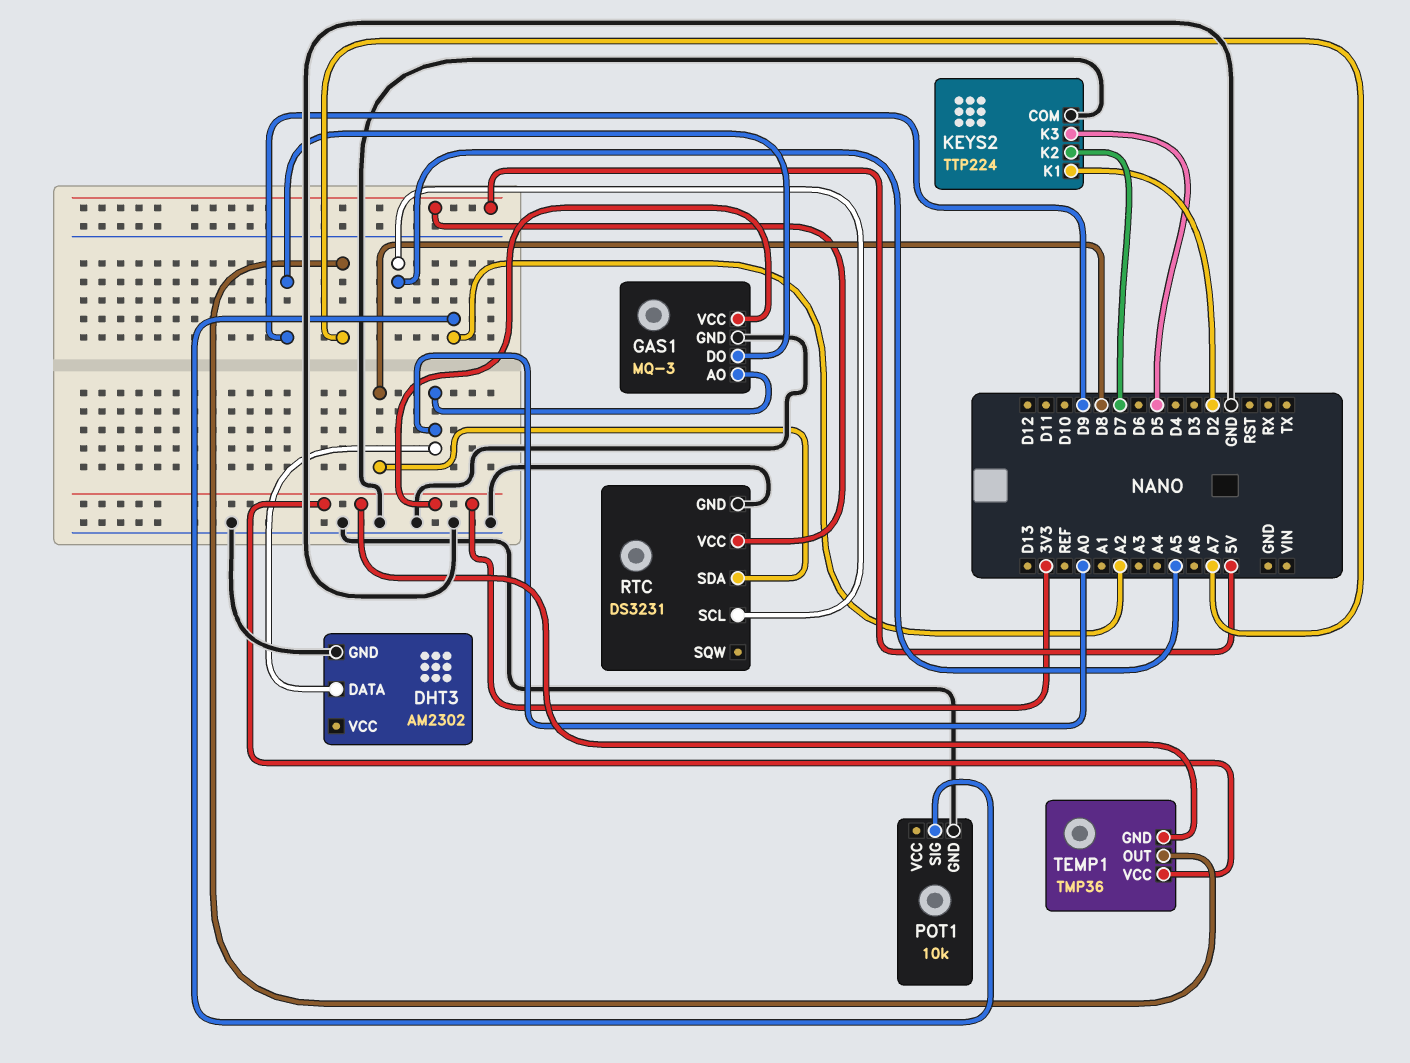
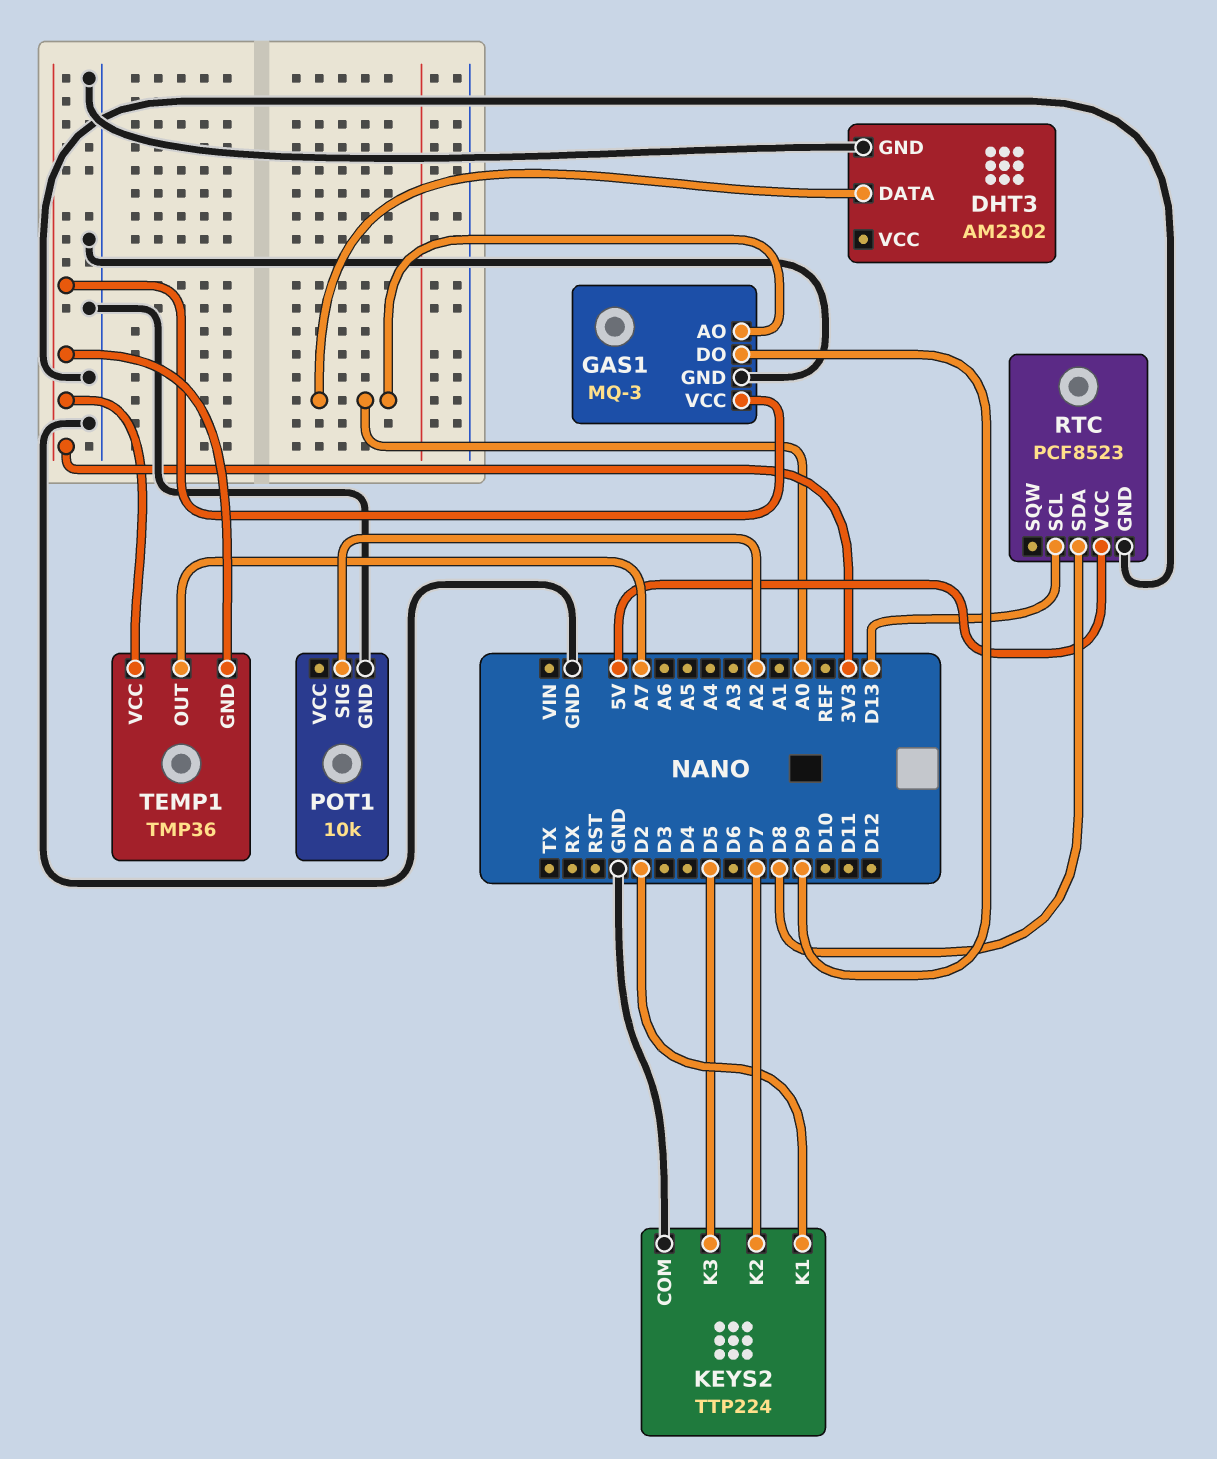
RTC: DS3231 -> PCF8523
RTC pin SCL: A5 -> D13

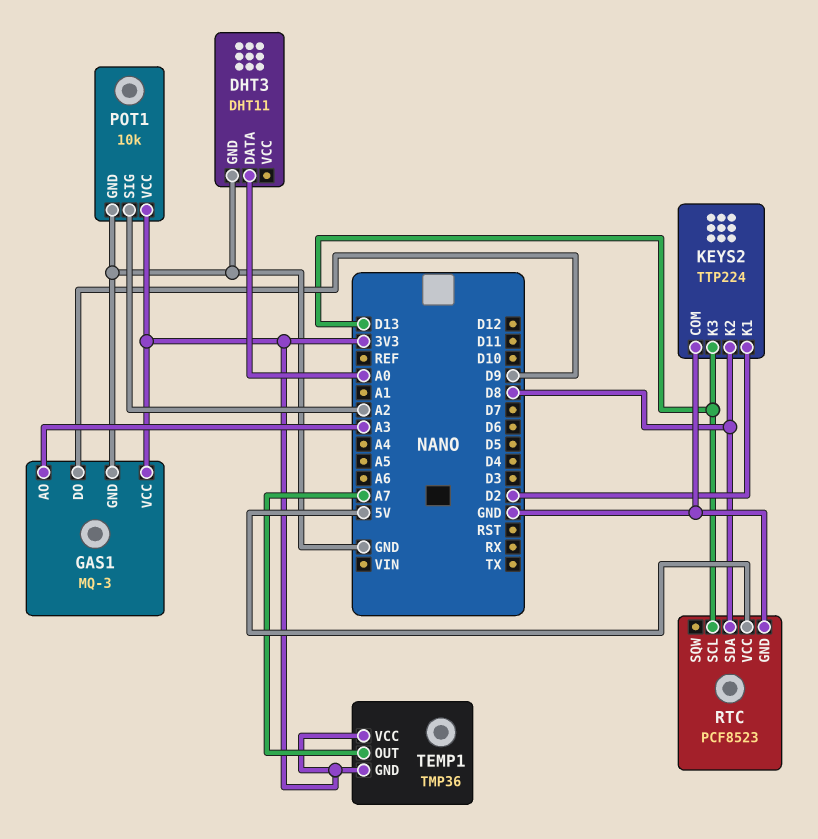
DHT3: AM2302 -> DHT11
GAS1 pin AO: A0 -> A3
KEYS2 pin K2: D7 -> D8
KEYS2 pin K3: D5 -> D13
POT1 pin VCC: none -> 3V3

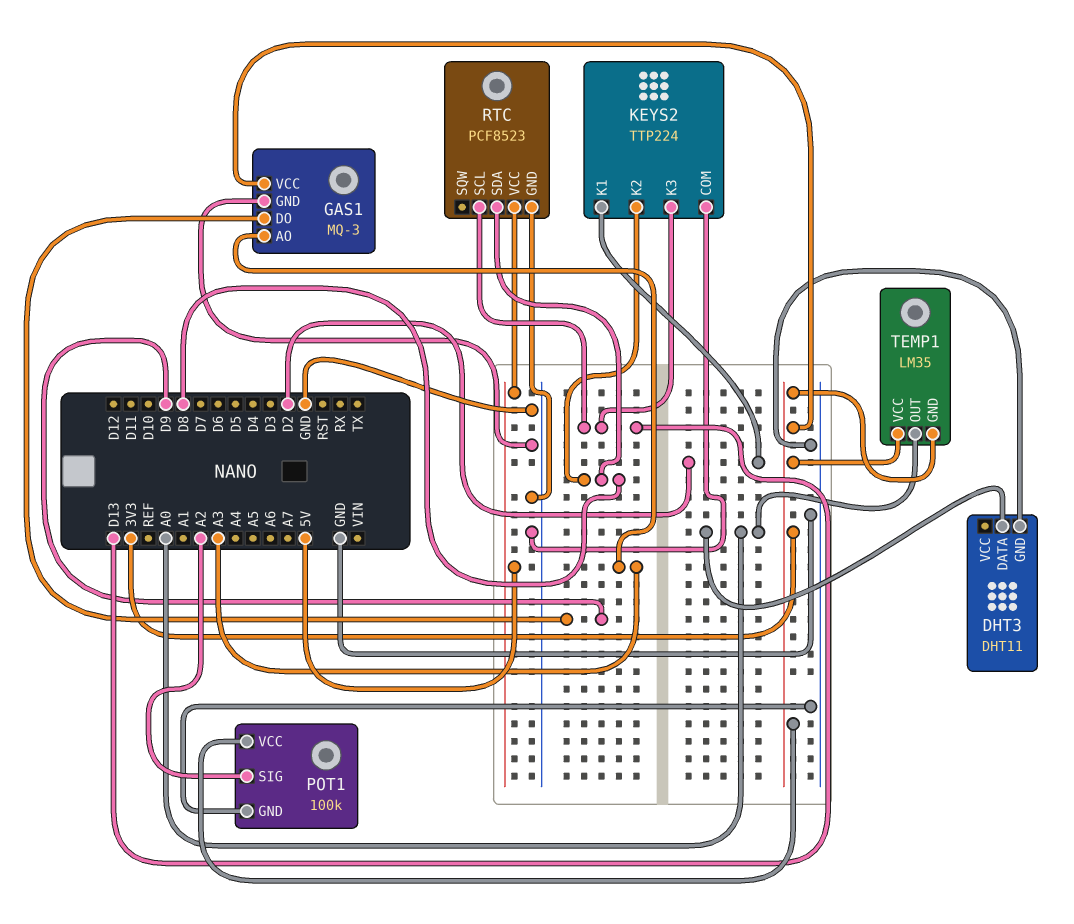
POT1: 10k -> 100k
TEMP1: TMP36 -> LM35
TEMP1 pin OUT: A7 -> A0

